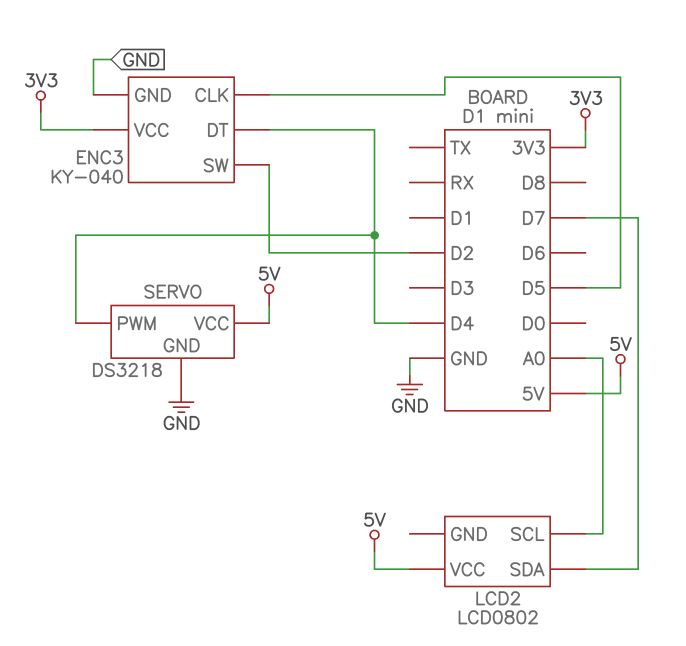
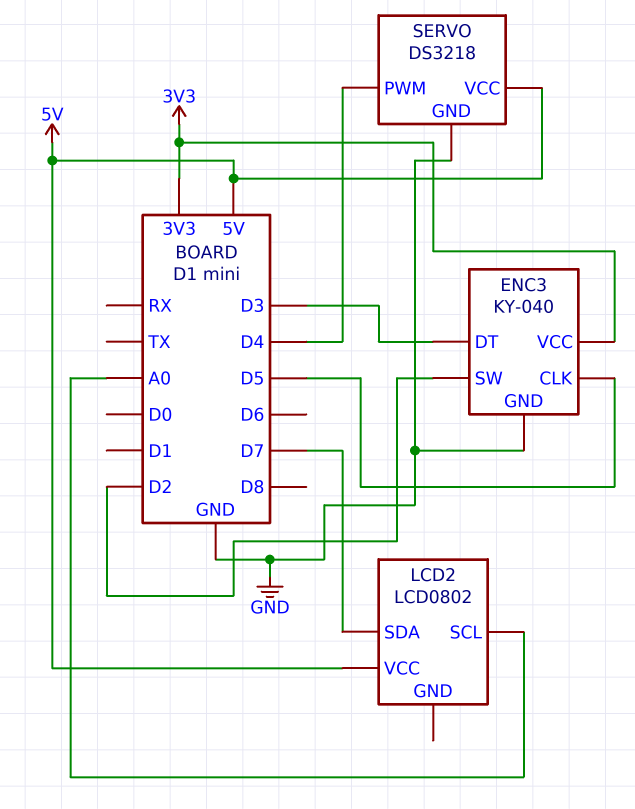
ENC3 pin DT: D4 -> D3

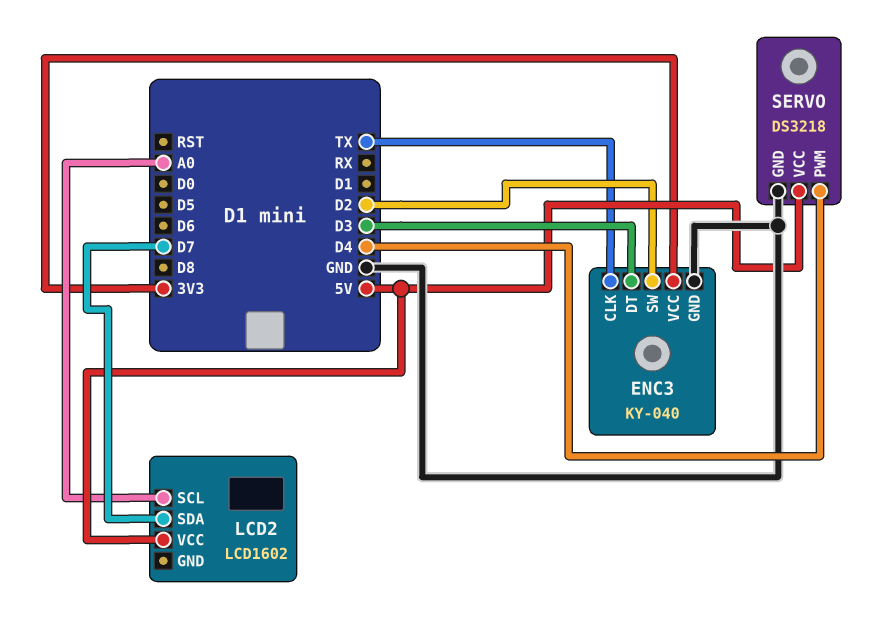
ENC3 pin CLK: D5 -> TX
LCD2: LCD0802 -> LCD1602

